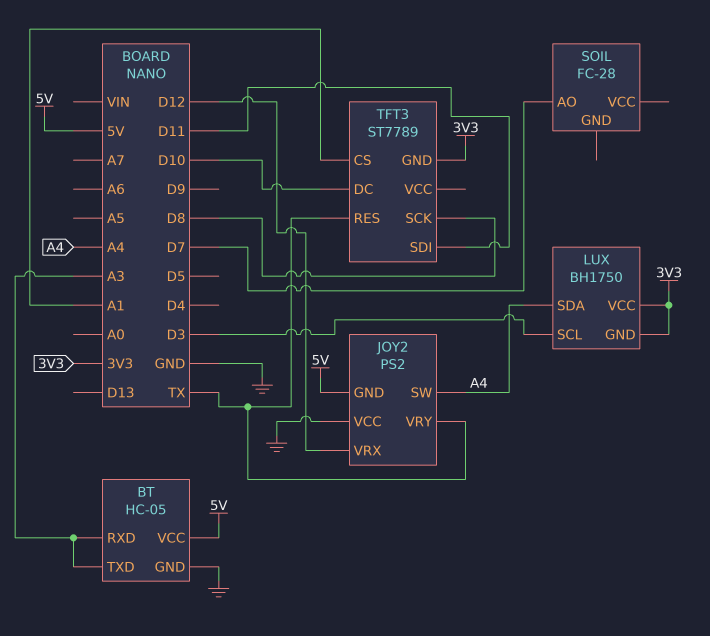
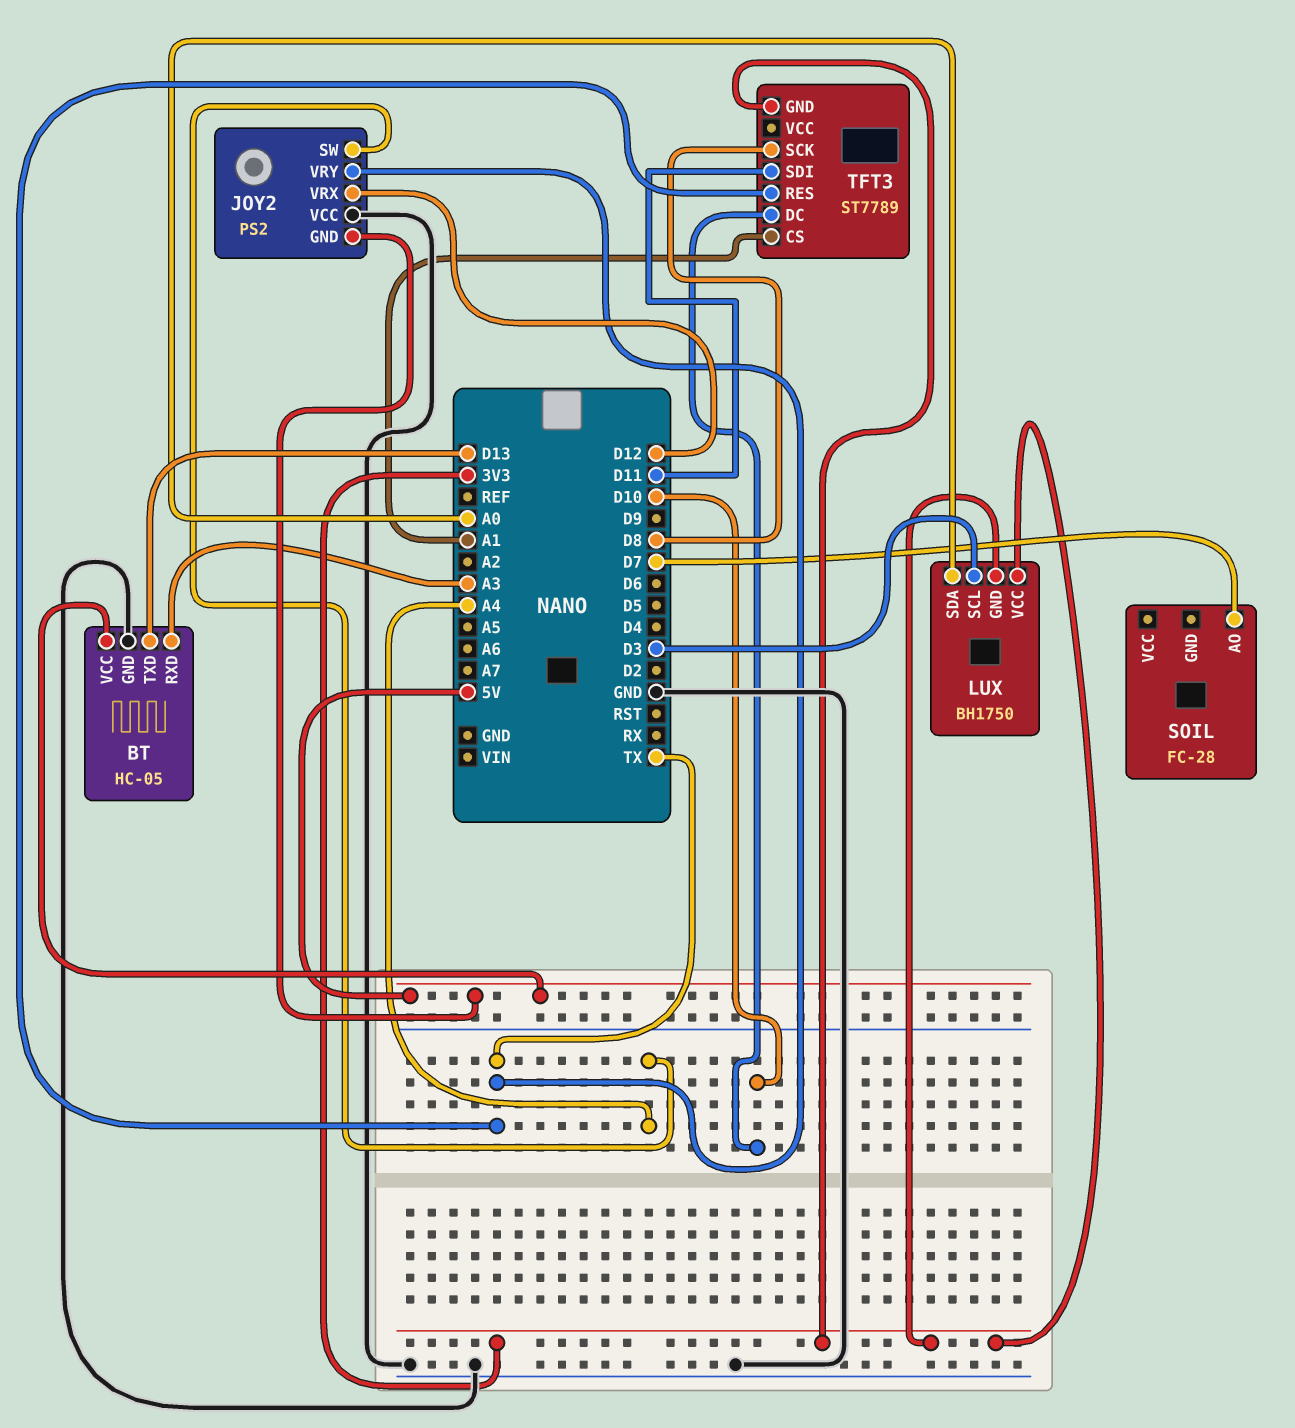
BT pin TXD: A3 -> D13
LUX pin SDA: A4 -> A0

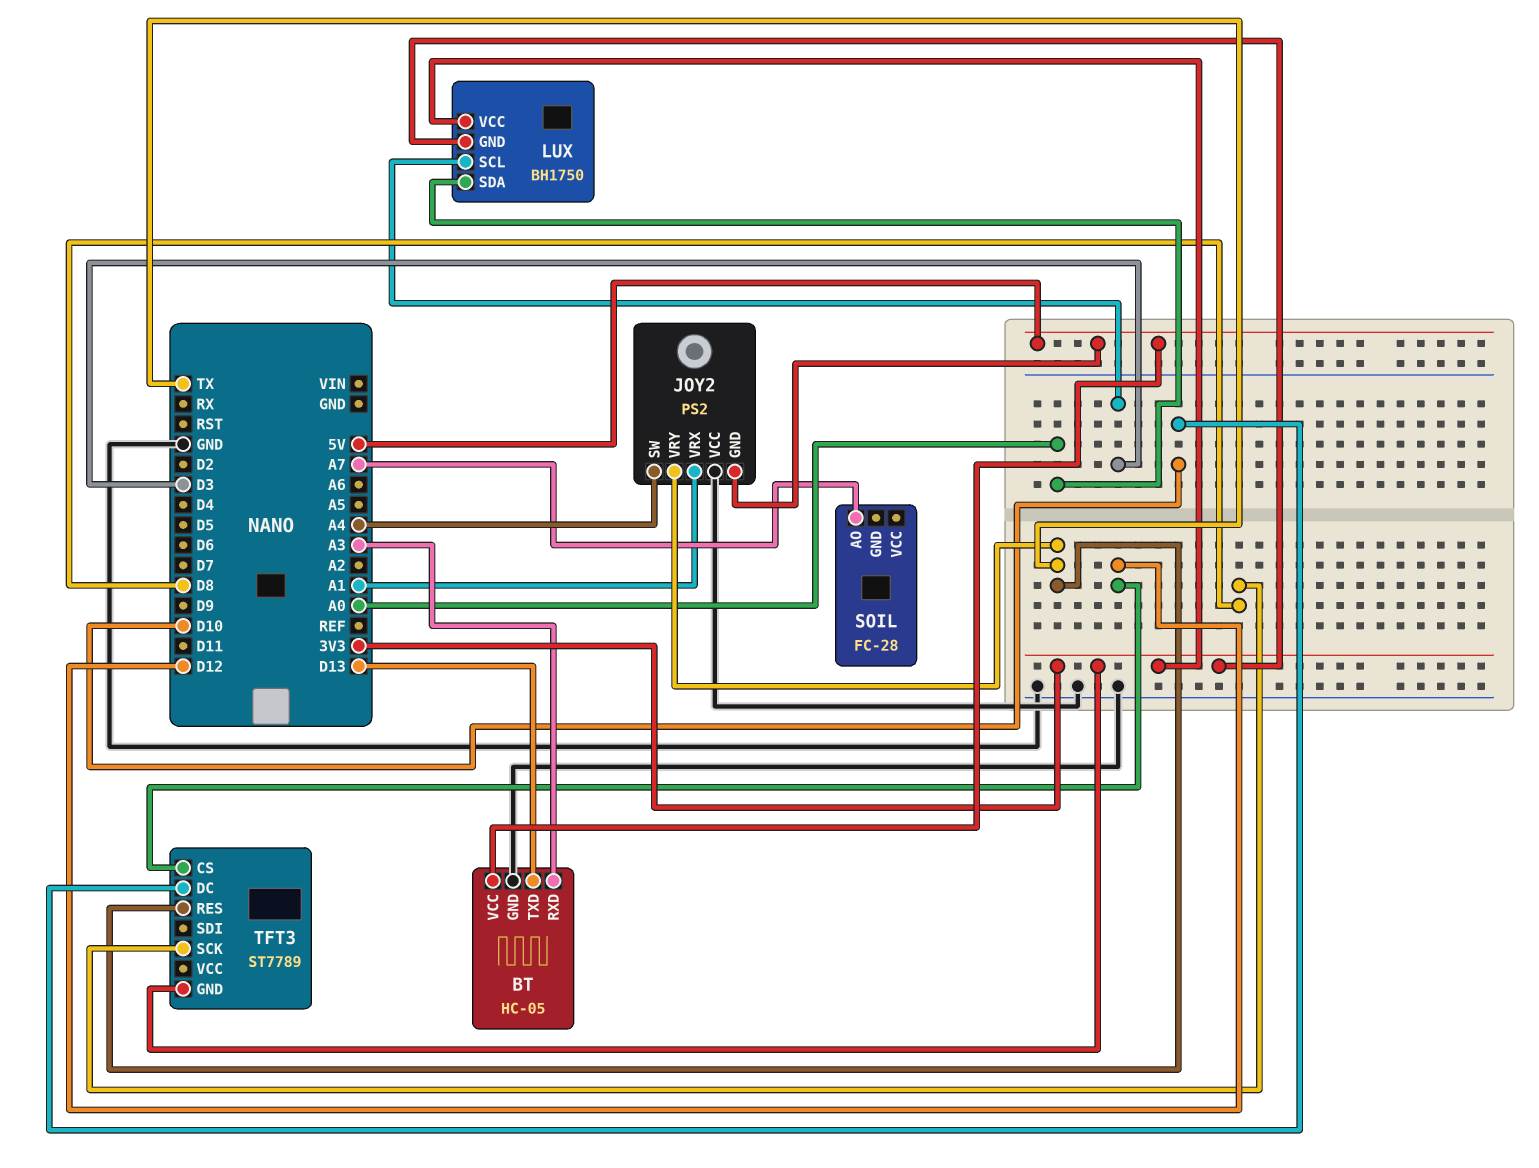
JOY2 pin VRX: D12 -> A1
SOIL pin AO: D7 -> A7
TFT3 pin CS: A1 -> D12
TFT3 pin SDI: D11 -> none

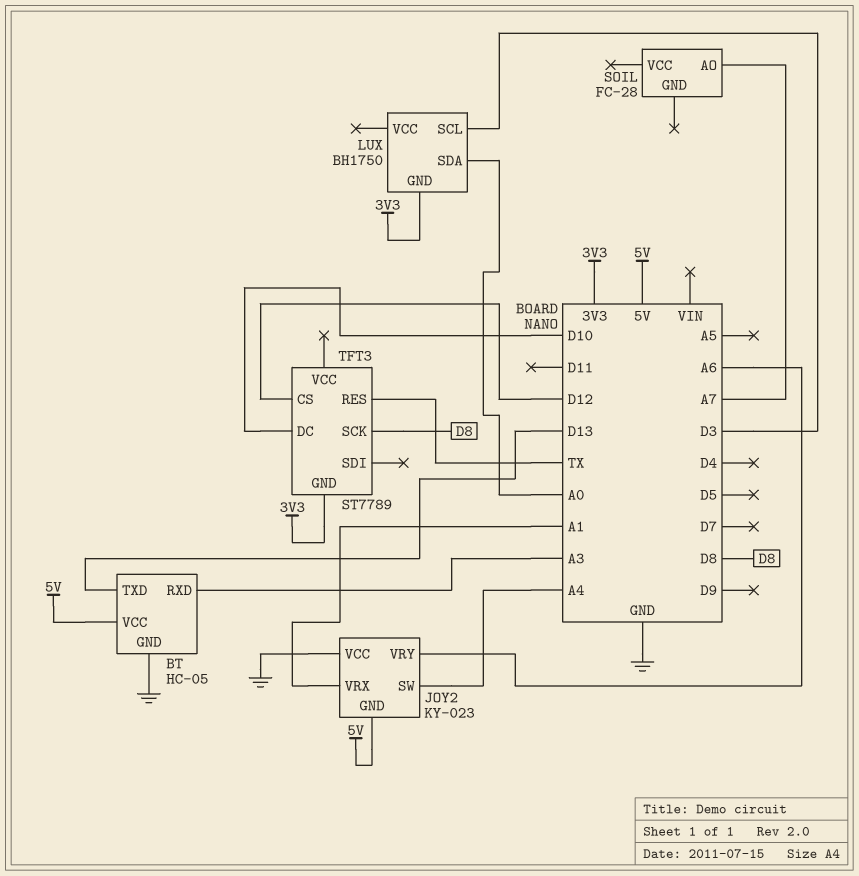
JOY2: PS2 -> KY-023
JOY2 pin VRY: TX -> A6
LUX pin VCC: 3V3 -> none

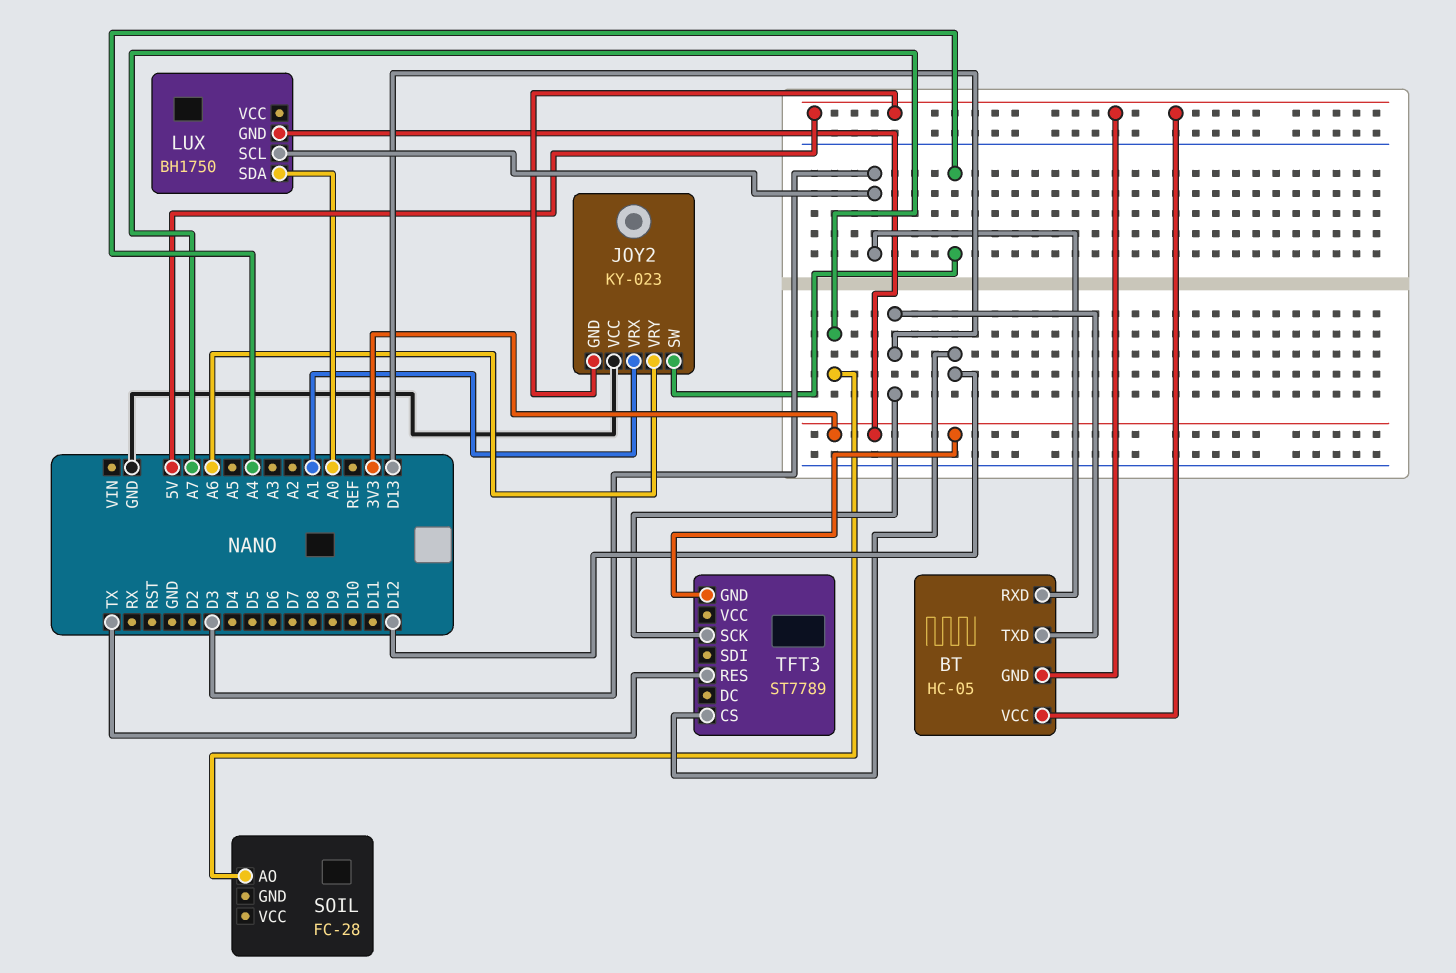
BT pin GND: GND -> 5V
BT pin RXD: A3 -> D3
TFT3 pin DC: D10 -> none
TFT3 pin SCK: D8 -> D13

